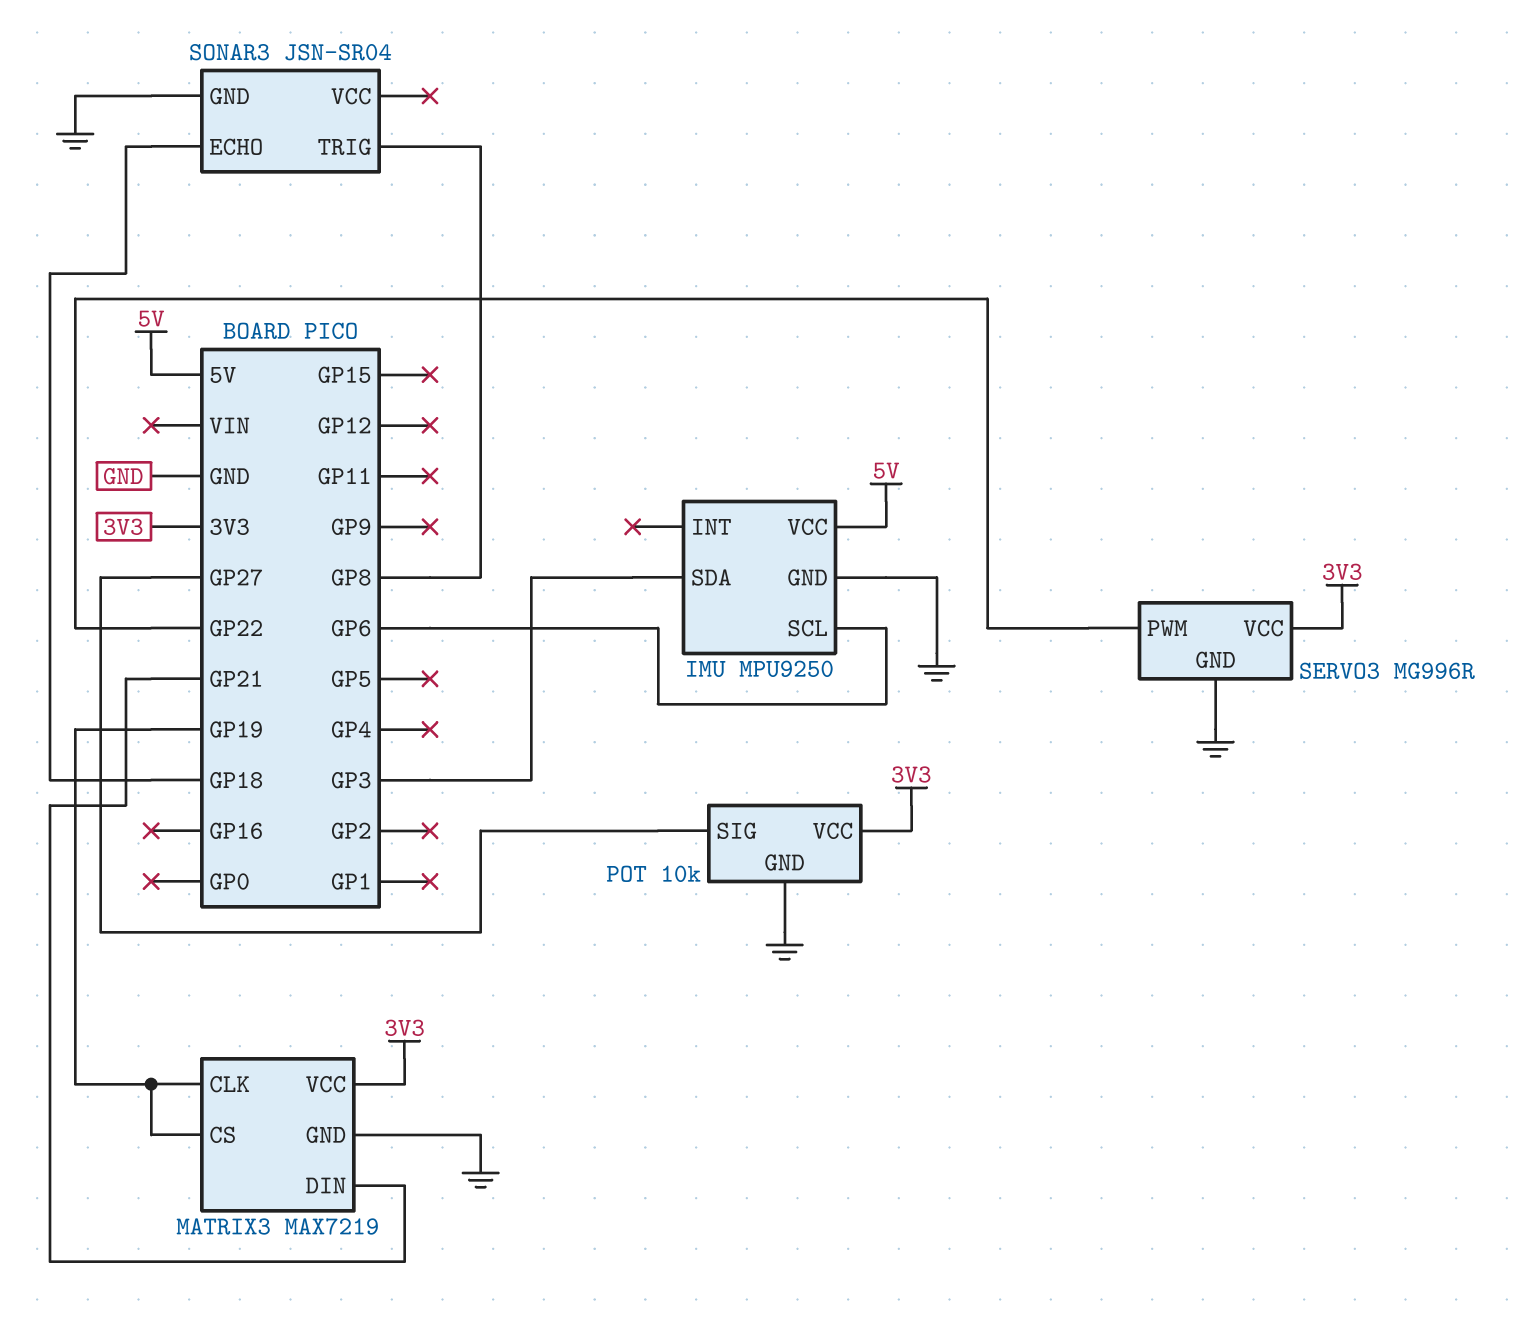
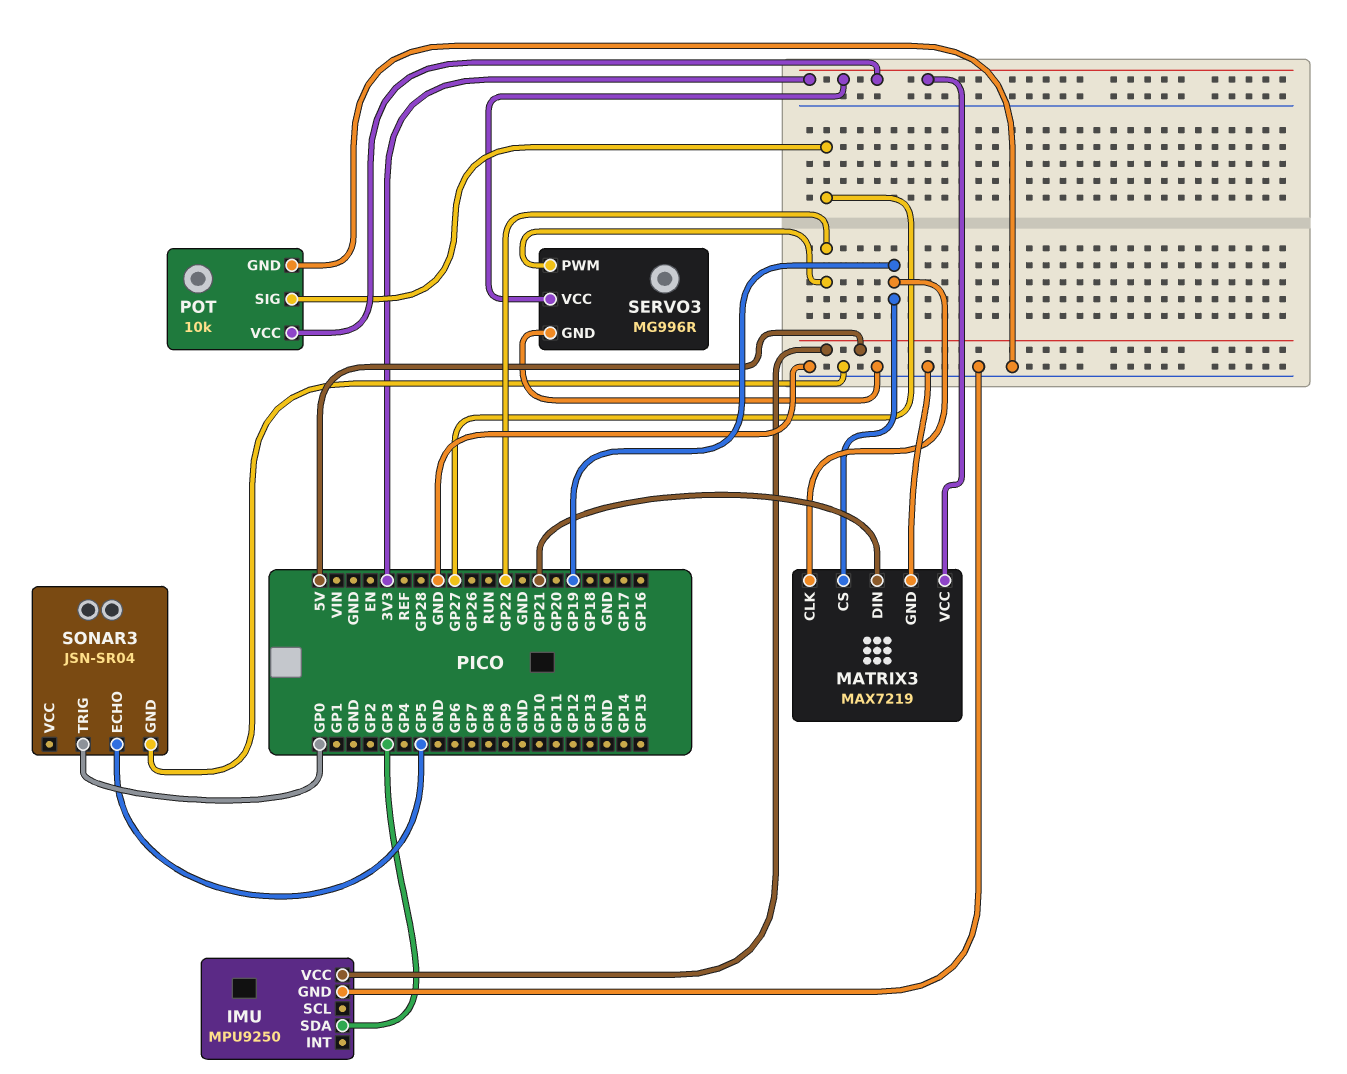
IMU pin SCL: GP6 -> none
SONAR3 pin ECHO: GP18 -> GP5
SONAR3 pin TRIG: GP8 -> GP0

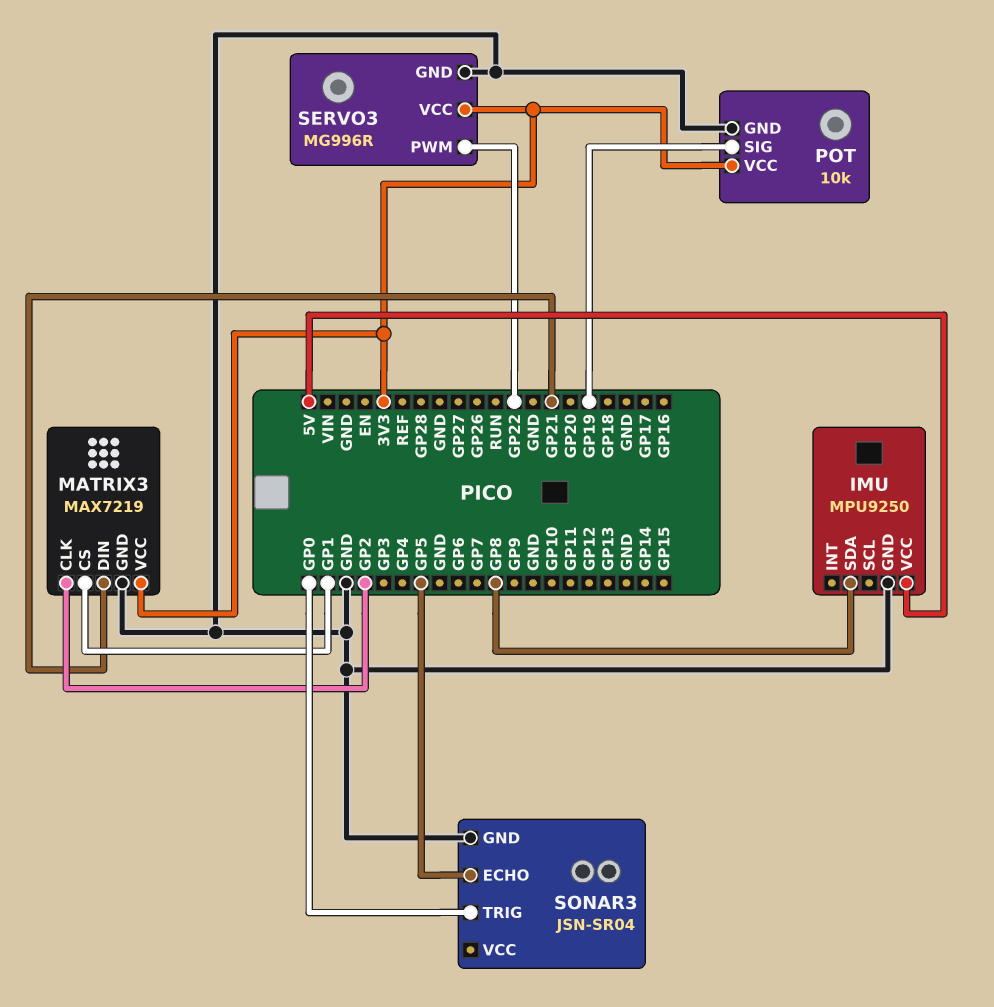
IMU pin SDA: GP3 -> GP8
MATRIX3 pin CLK: GP19 -> GP2
MATRIX3 pin CS: GP19 -> GP1
POT pin SIG: GP27 -> GP19

